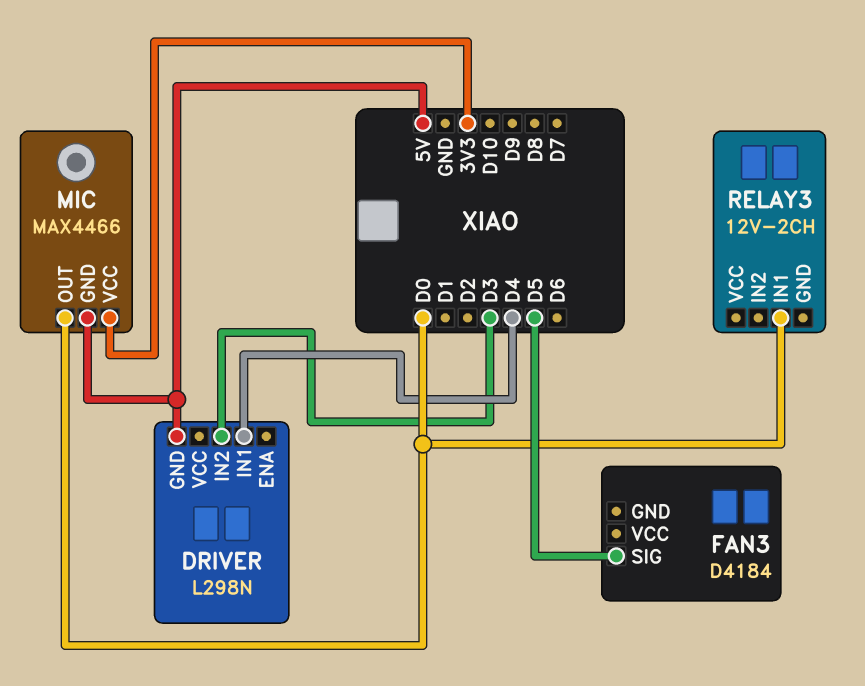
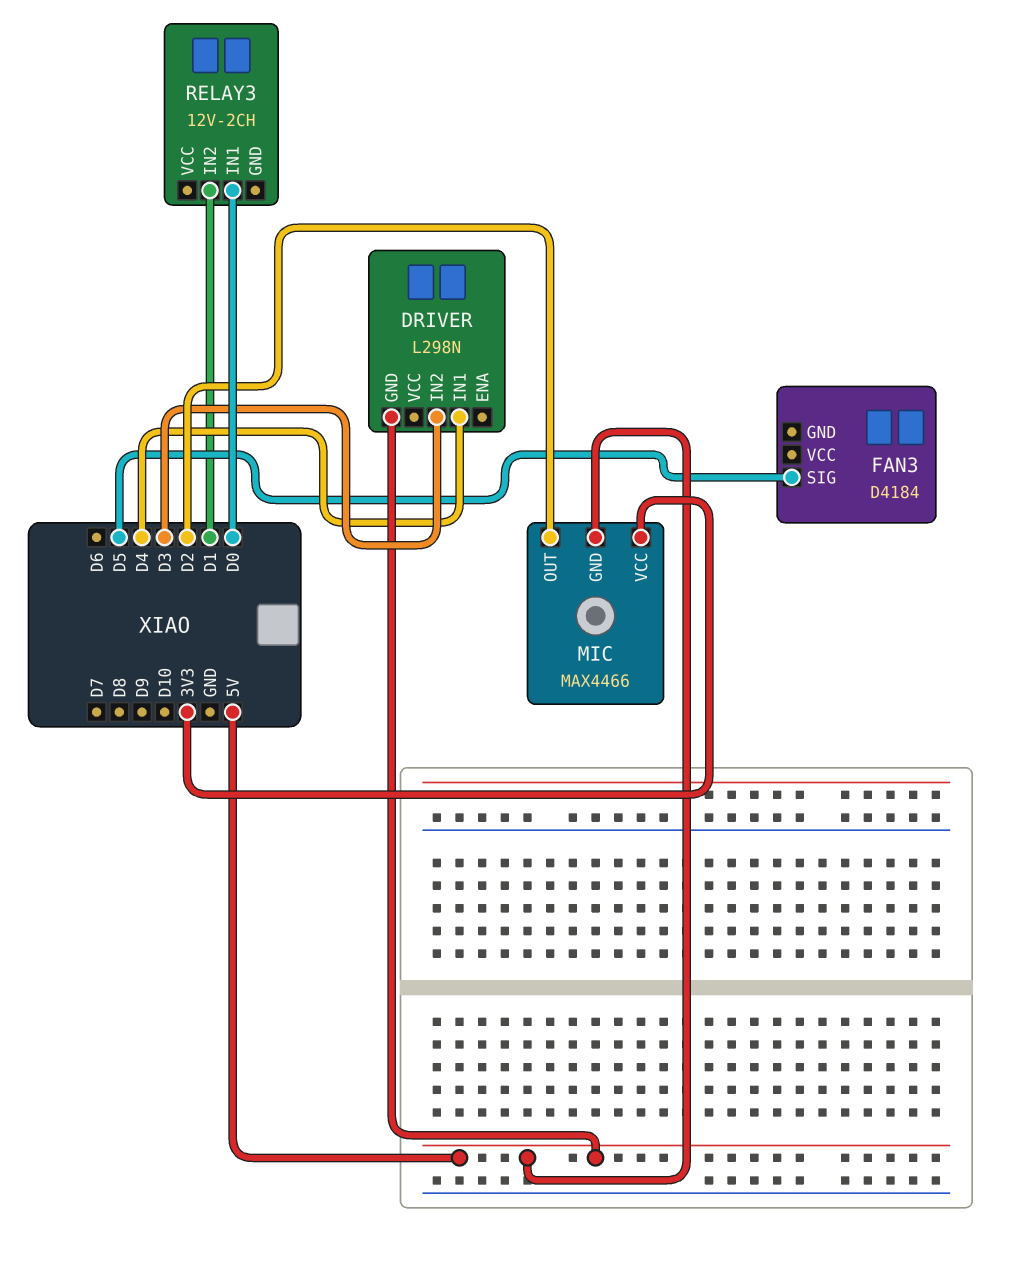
MIC pin OUT: D0 -> D2
RELAY3 pin IN2: none -> D1

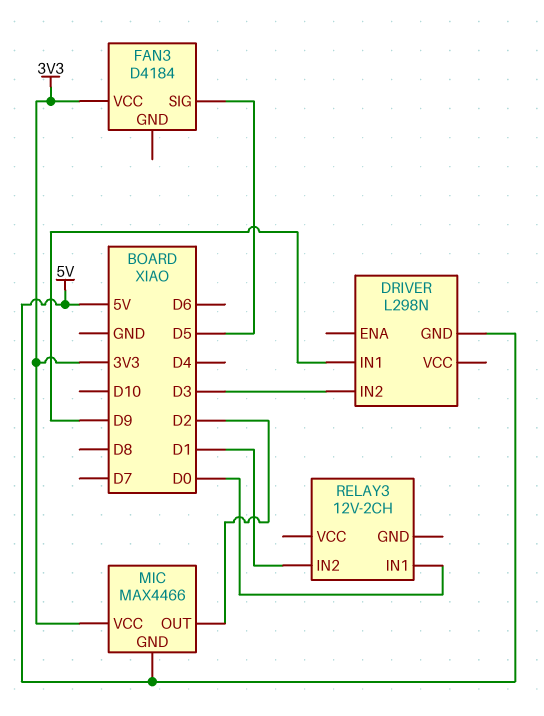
DRIVER pin IN1: D4 -> D9
FAN3 pin VCC: none -> 3V3

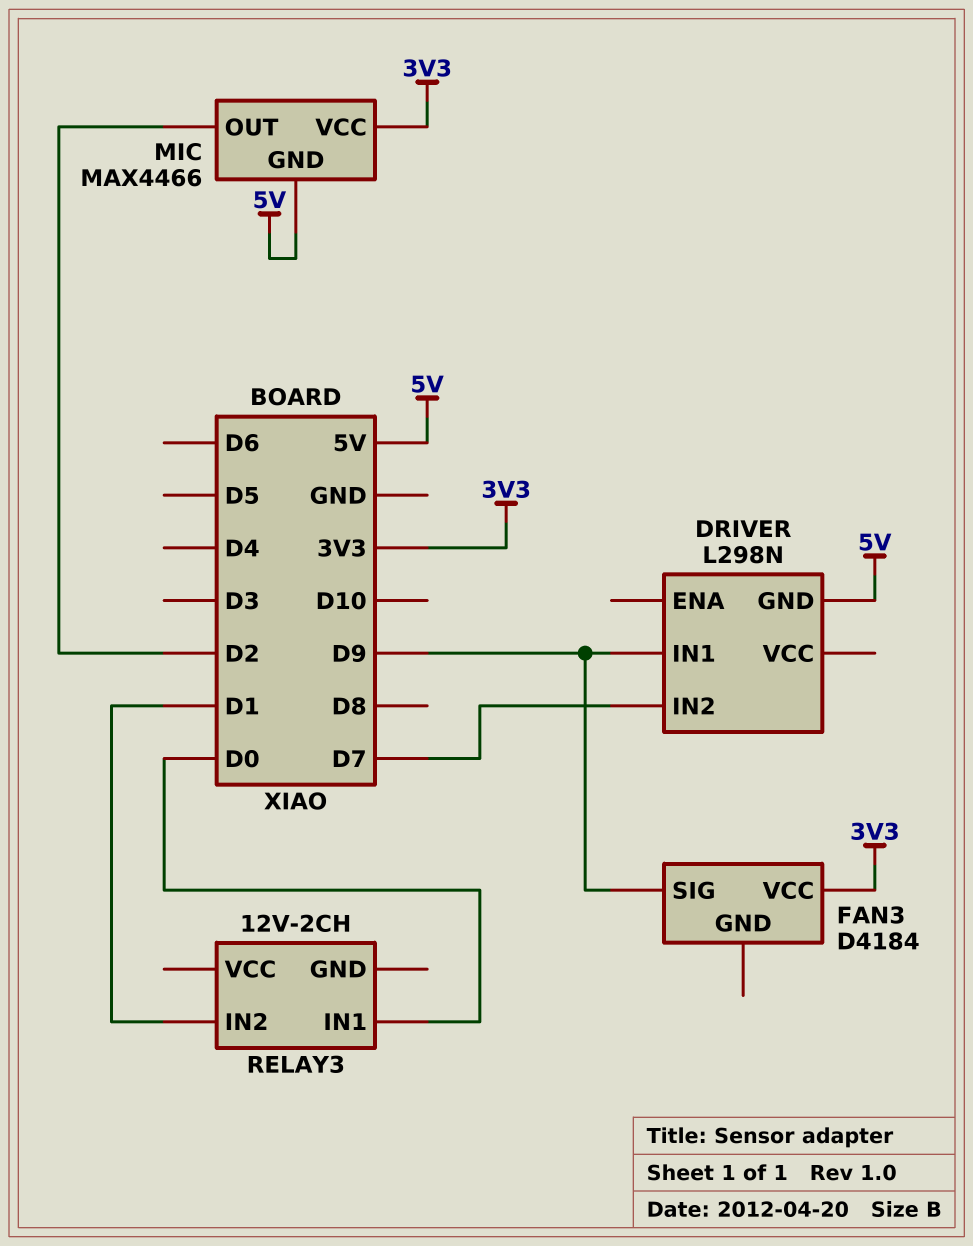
DRIVER pin IN2: D3 -> D7
FAN3 pin SIG: D5 -> D9

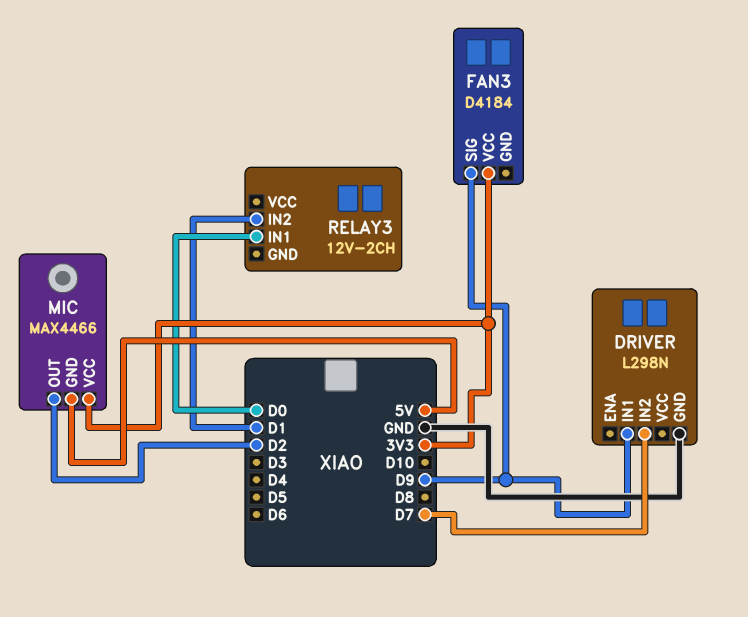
DRIVER pin GND: 5V -> GND

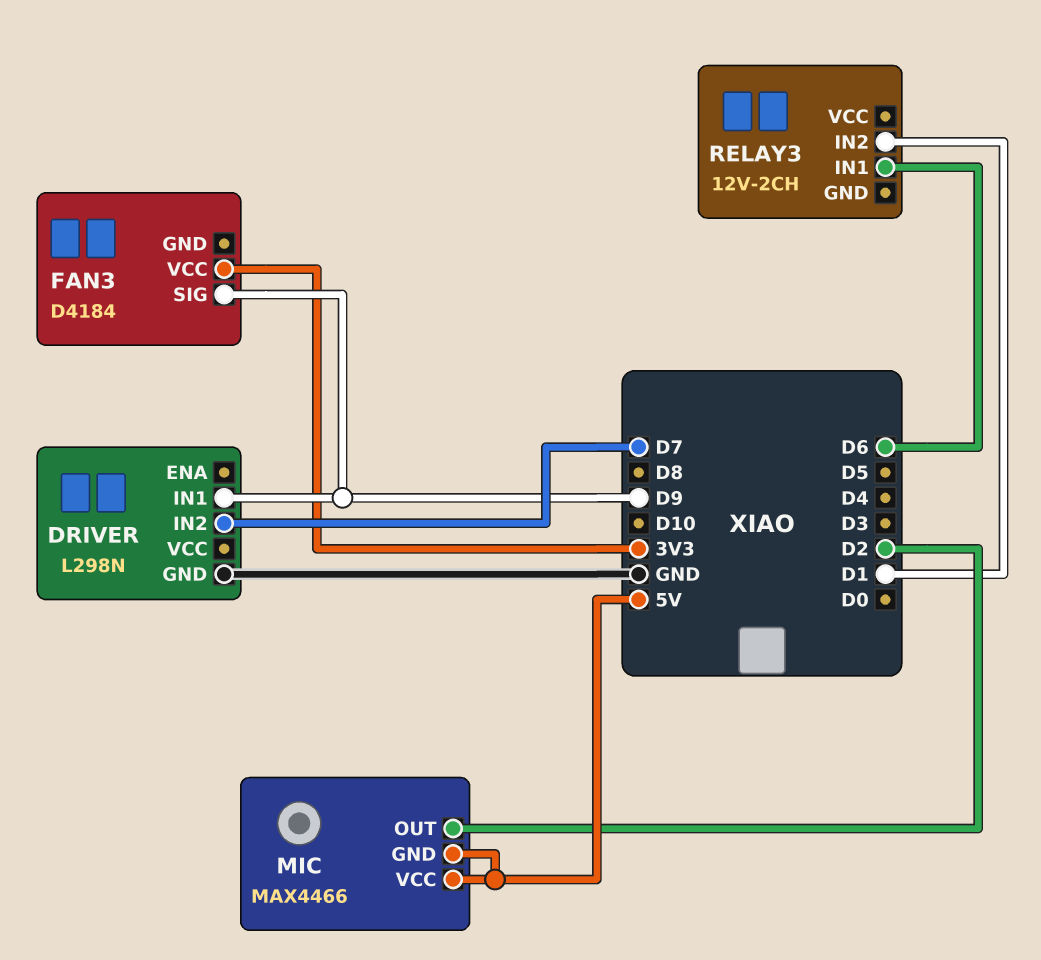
MIC pin VCC: 3V3 -> 5V
RELAY3 pin IN1: D0 -> D6

